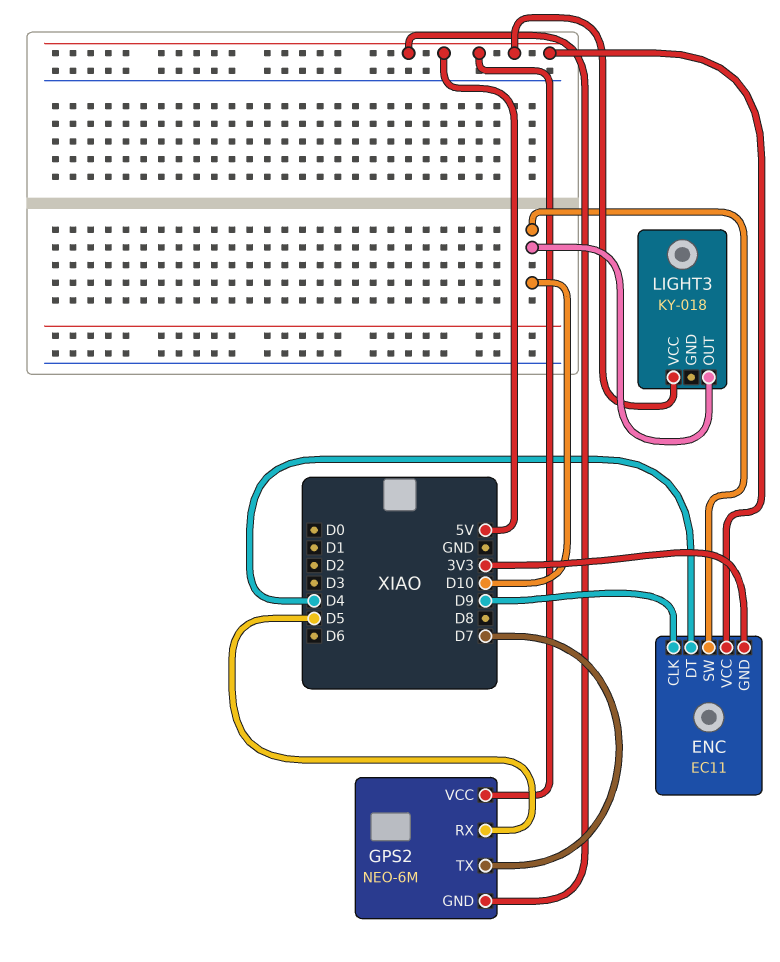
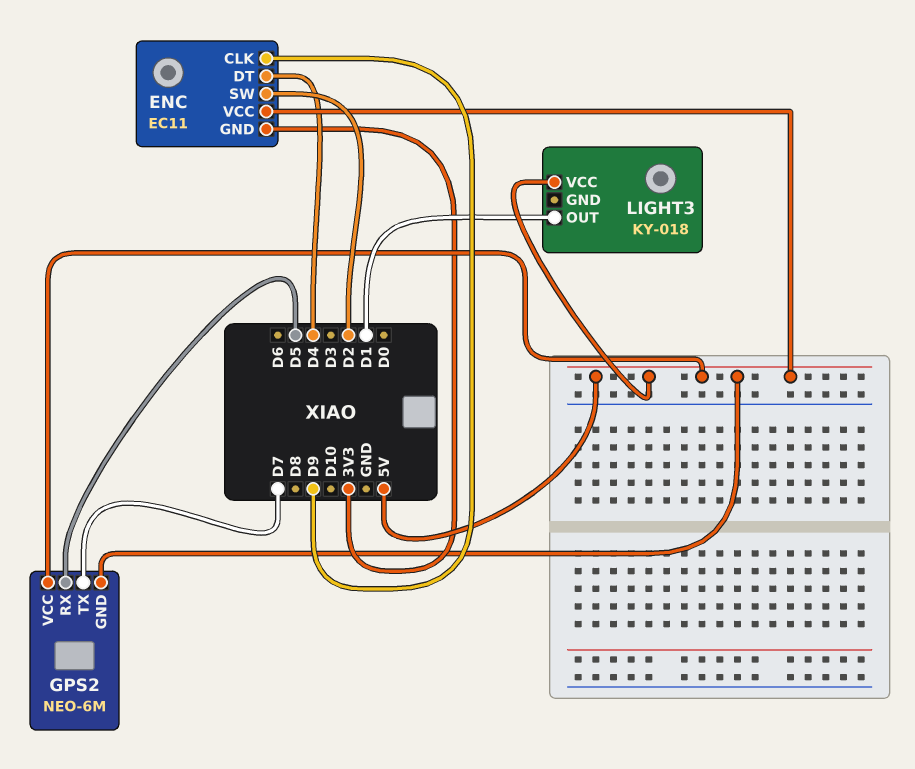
ENC pin SW: D10 -> D2
LIGHT3 pin OUT: D10 -> D1

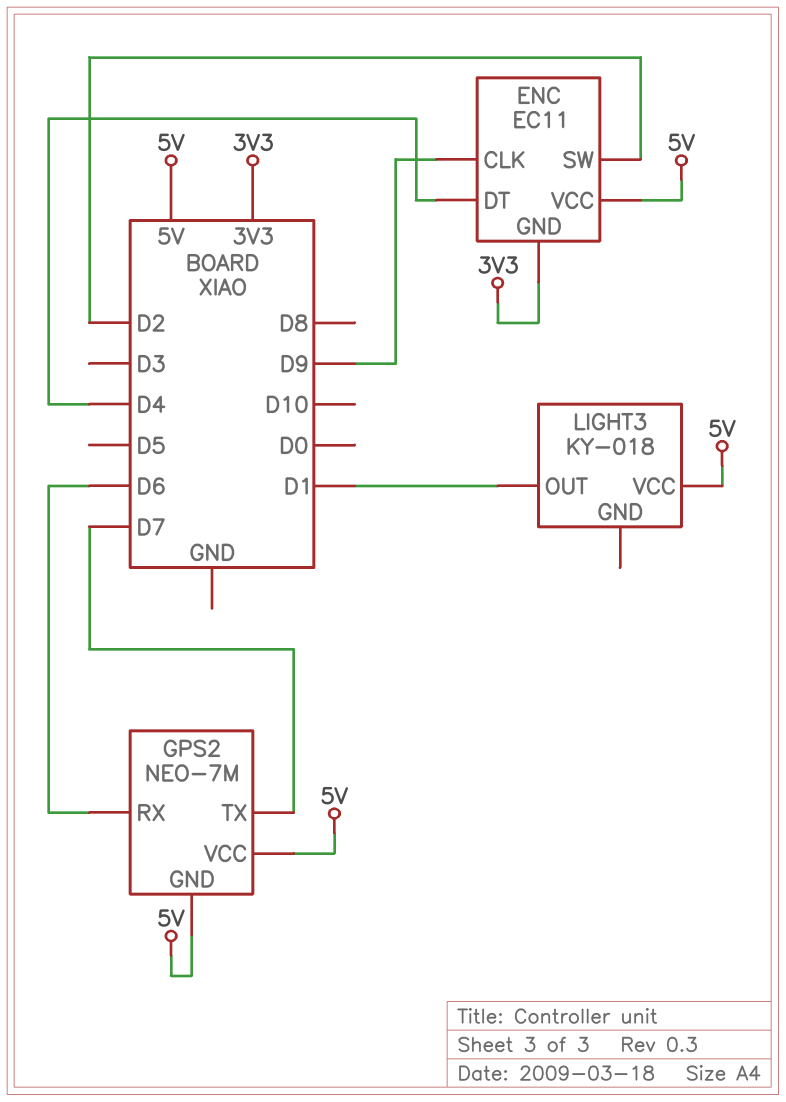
GPS2: NEO-6M -> NEO-7M
GPS2 pin RX: D5 -> D6

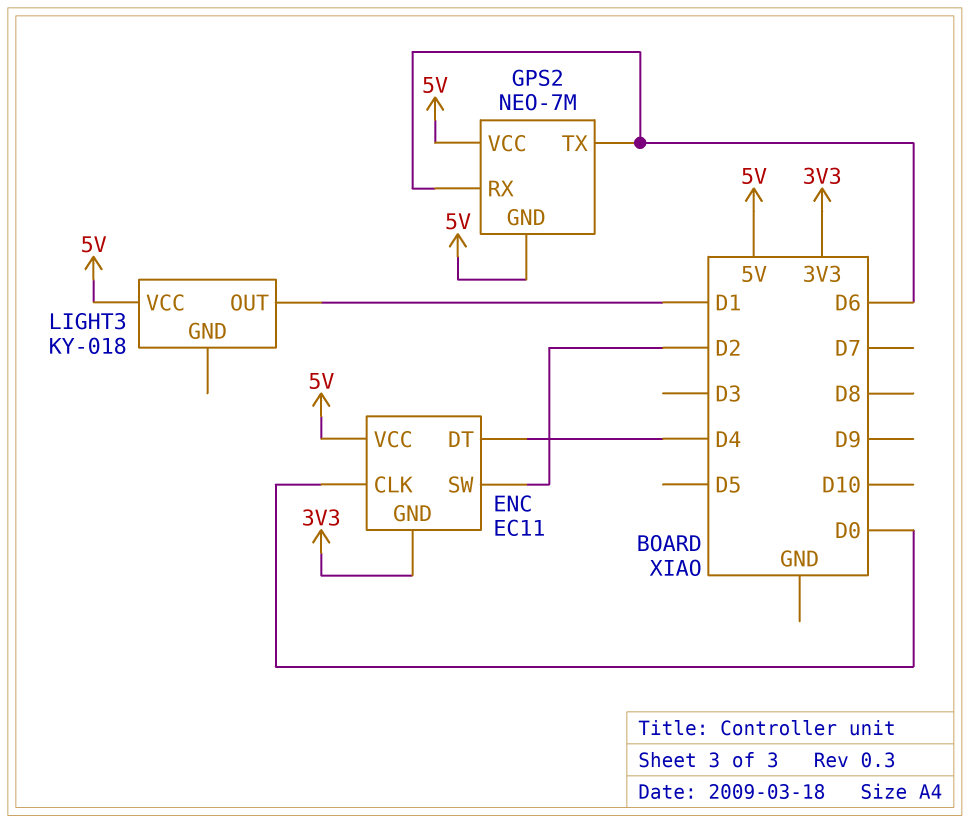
ENC pin CLK: D9 -> D0
GPS2 pin TX: D7 -> D6

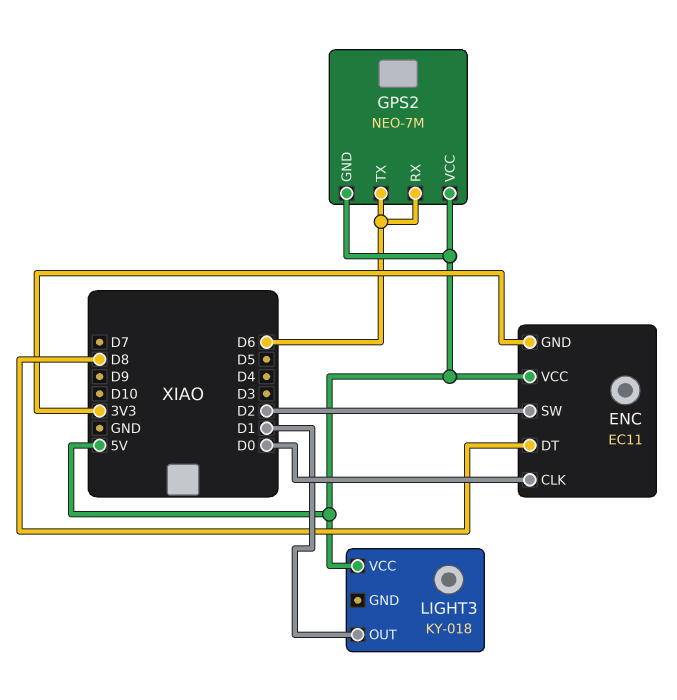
ENC pin DT: D4 -> D8

